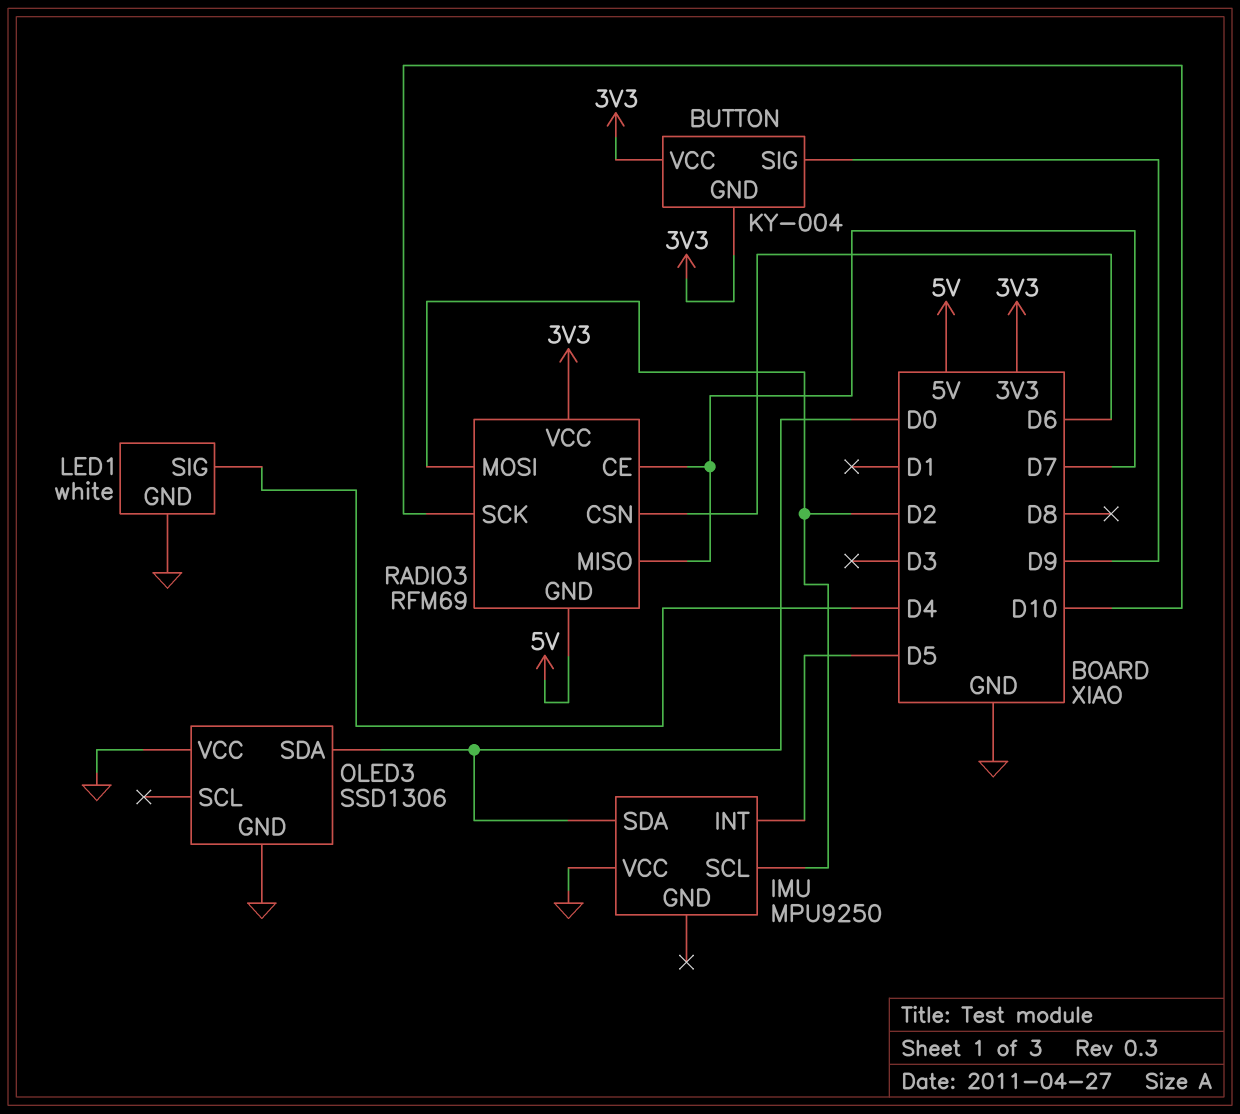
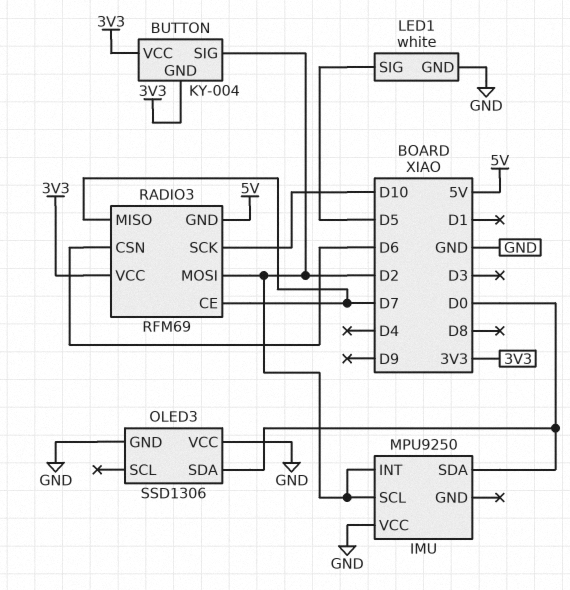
BUTTON pin SIG: D9 -> D2
IMU pin INT: D5 -> D2
LED1 pin SIG: D4 -> D5

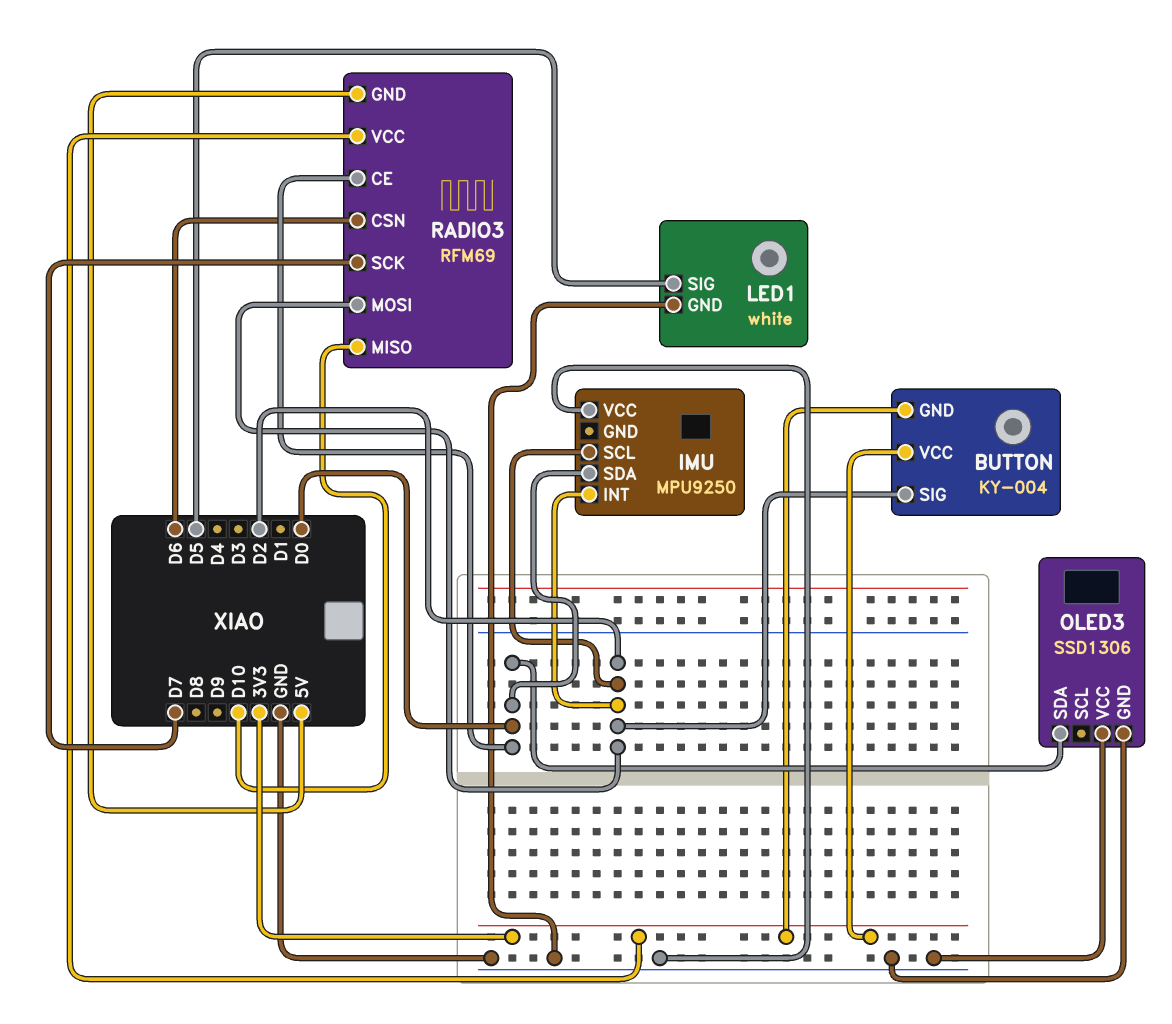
RADIO3 pin CE: D7 -> D0
RADIO3 pin MISO: D7 -> D10
RADIO3 pin SCK: D10 -> D7

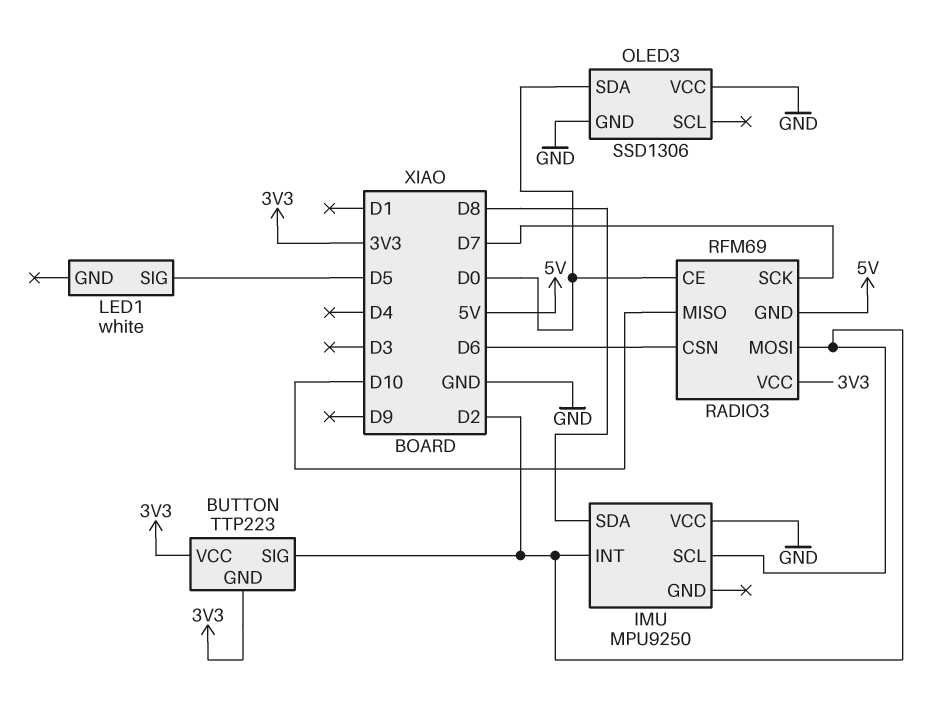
BUTTON: KY-004 -> TTP223
IMU pin SDA: D0 -> D8
LED1 pin GND: GND -> none

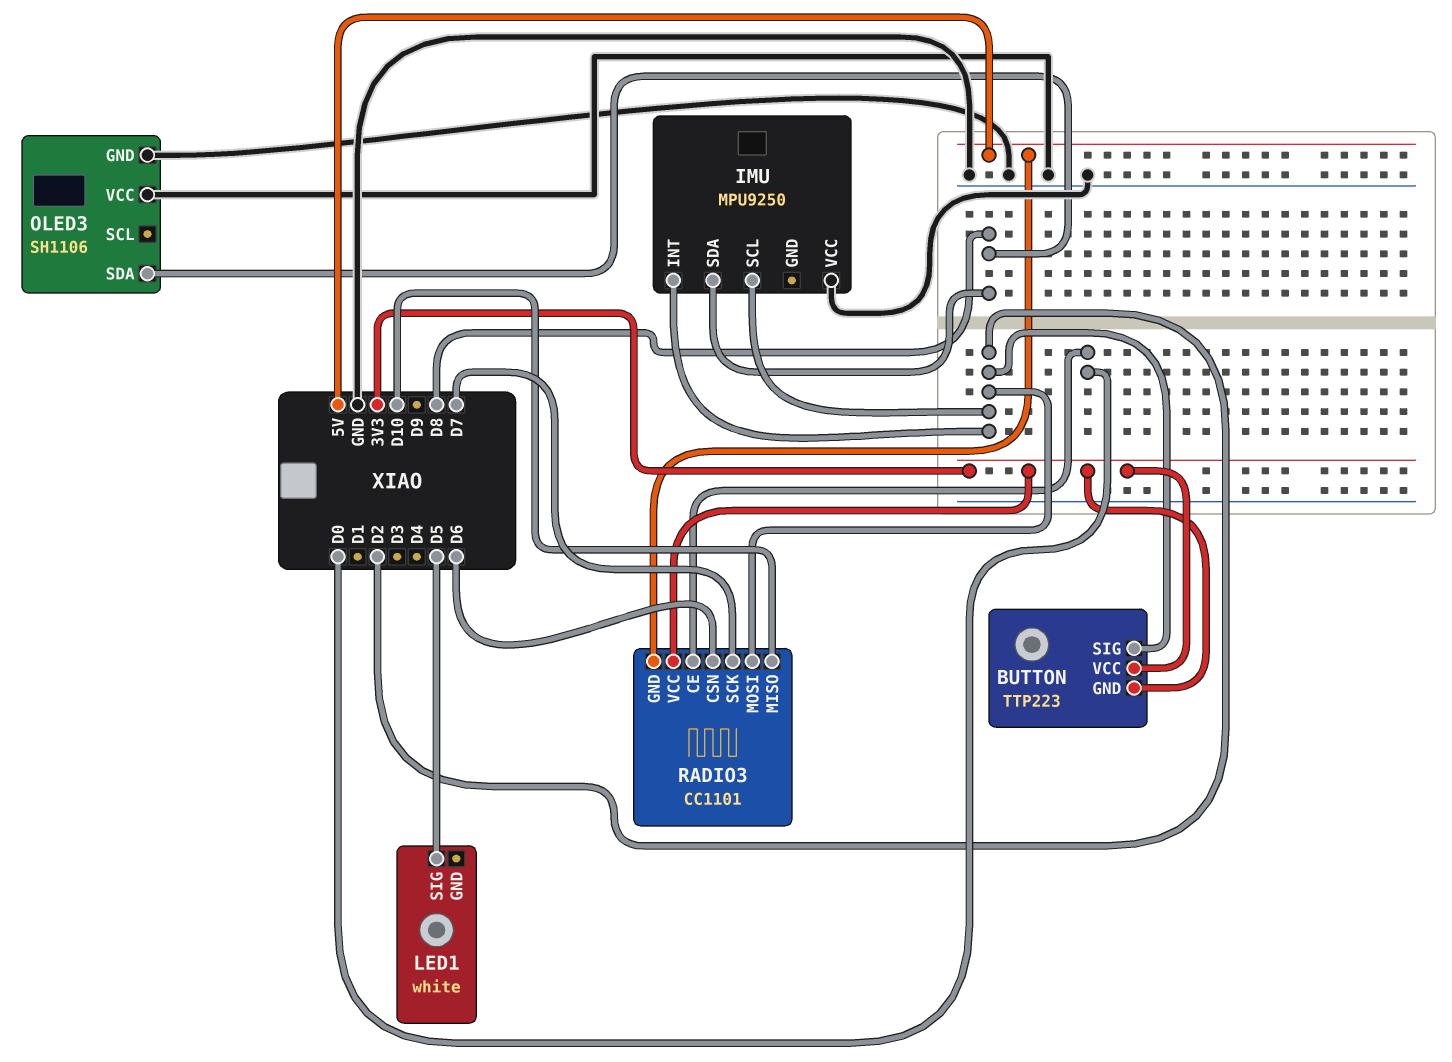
OLED3: SSD1306 -> SH1106
OLED3 pin SDA: D0 -> D8
RADIO3: RFM69 -> CC1101

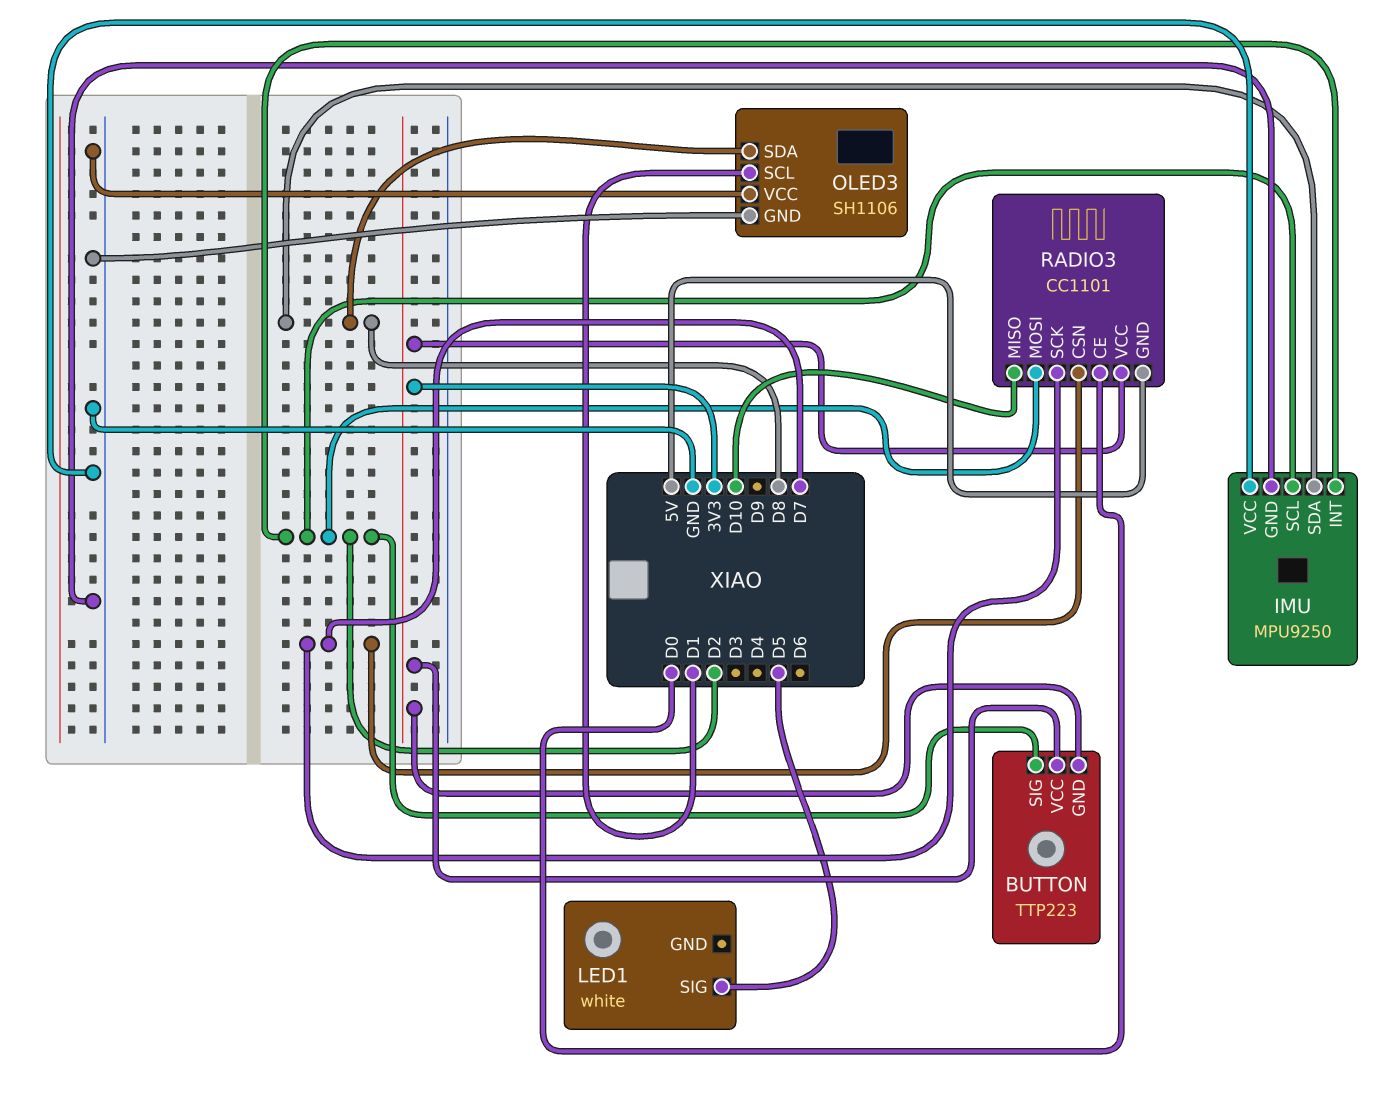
IMU pin GND: none -> GND
OLED3 pin SCL: none -> D1
RADIO3 pin CSN: D6 -> D7

